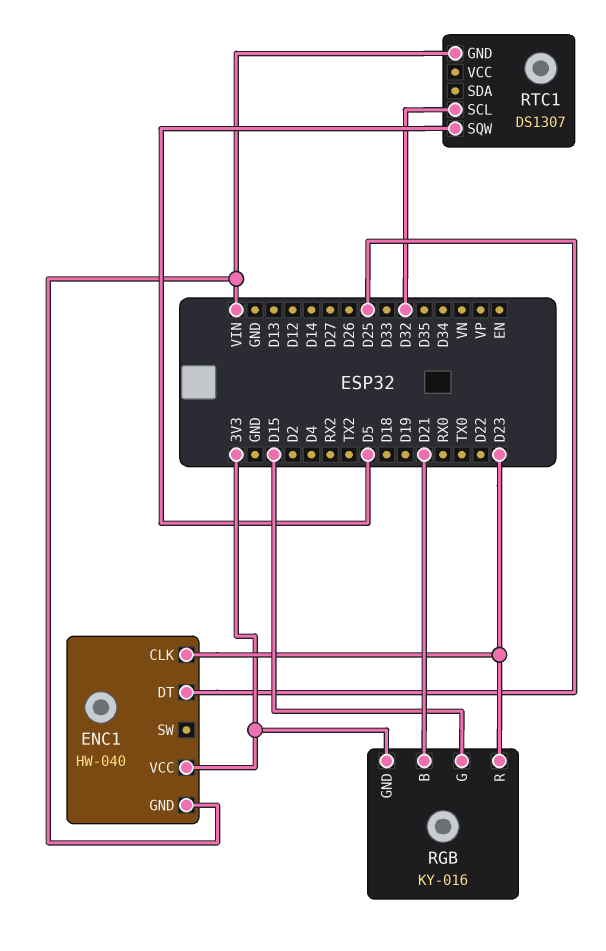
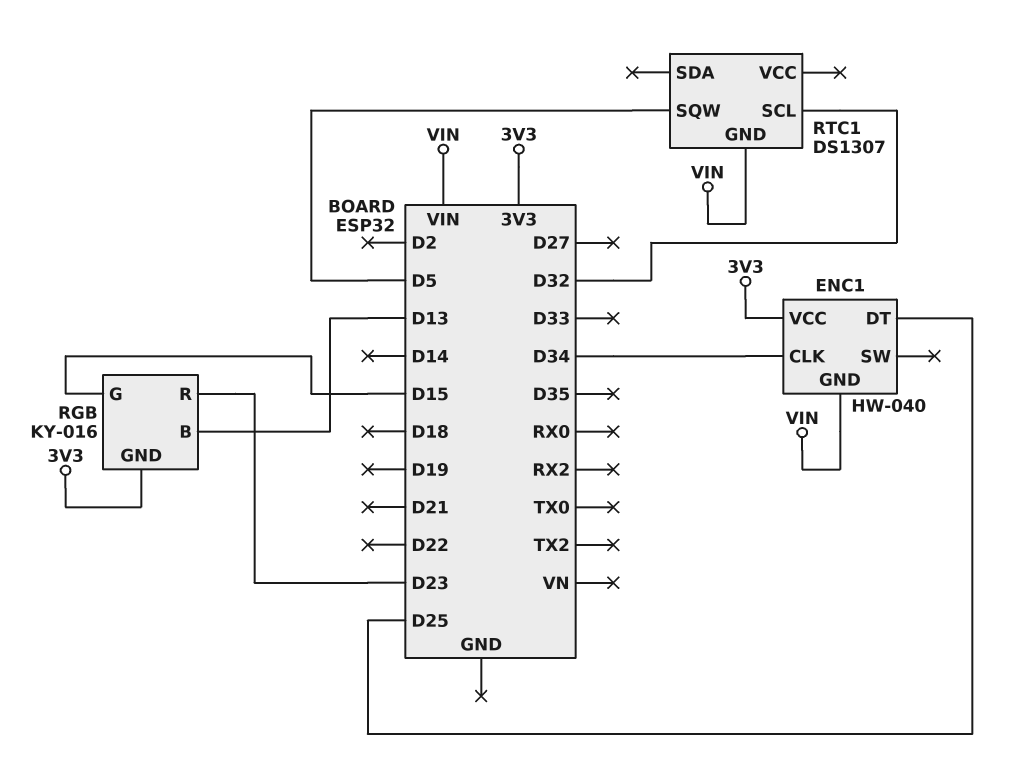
ENC1 pin CLK: D23 -> D34
RGB pin B: D21 -> D13

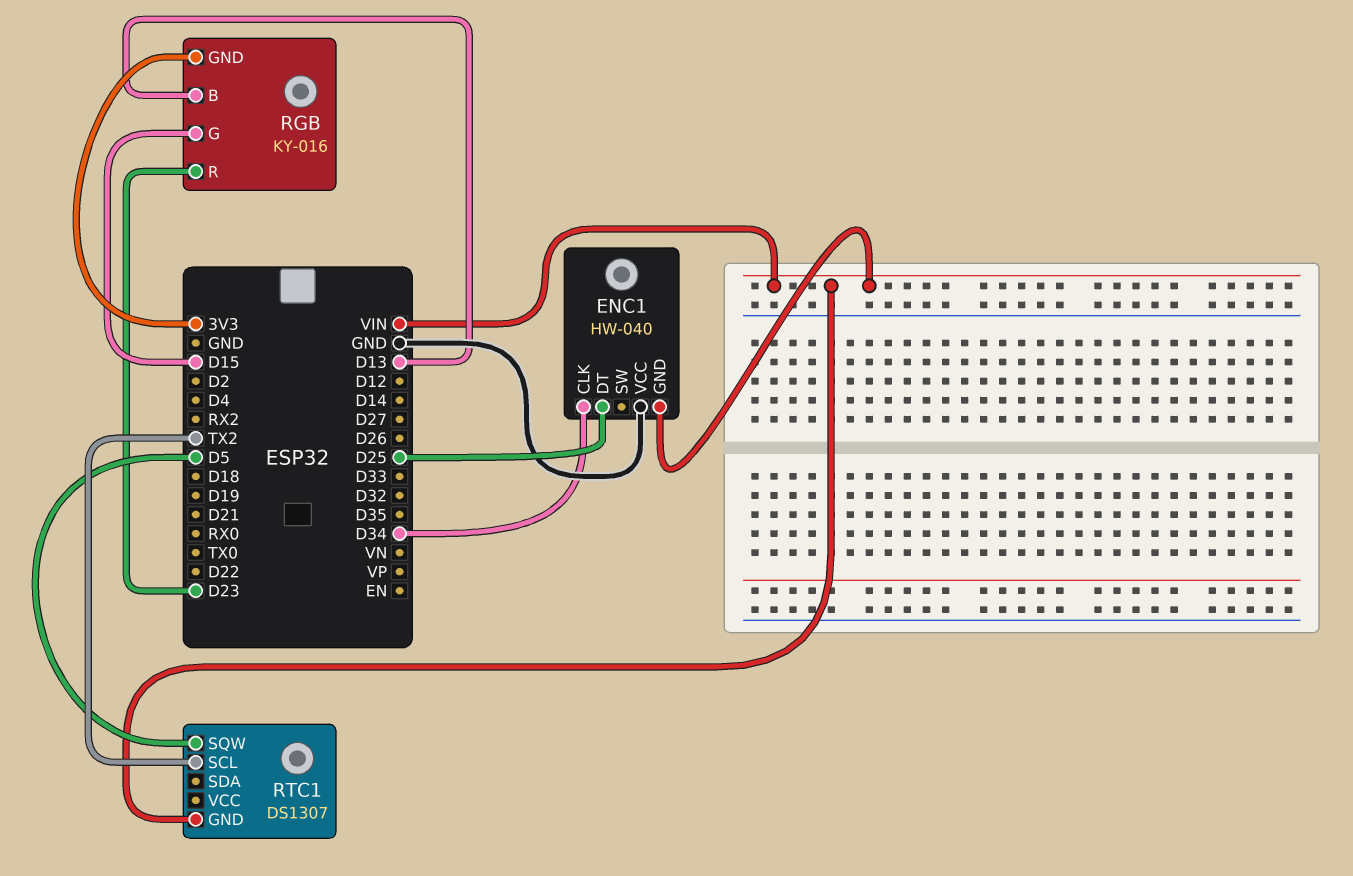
ENC1 pin VCC: 3V3 -> GND
RTC1 pin SCL: D32 -> TX2

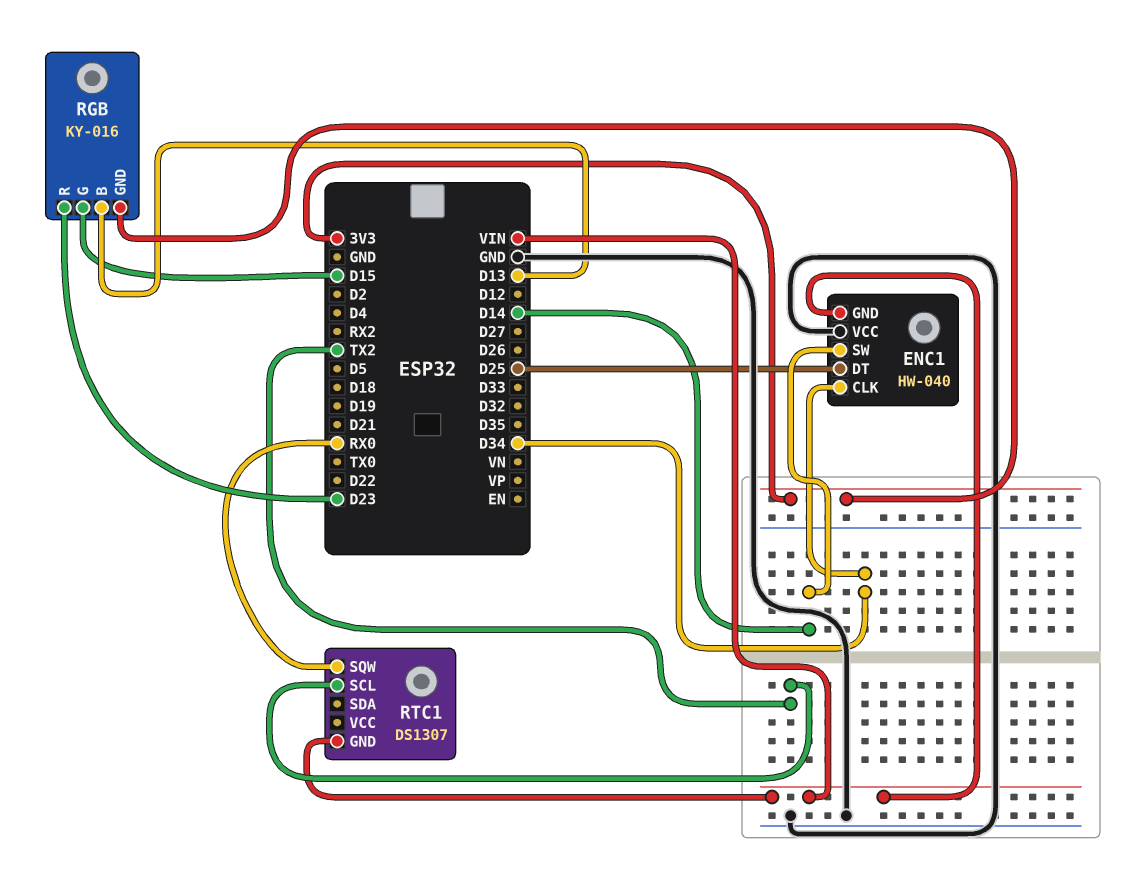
ENC1 pin SW: none -> D14
RTC1 pin SQW: D5 -> RX0

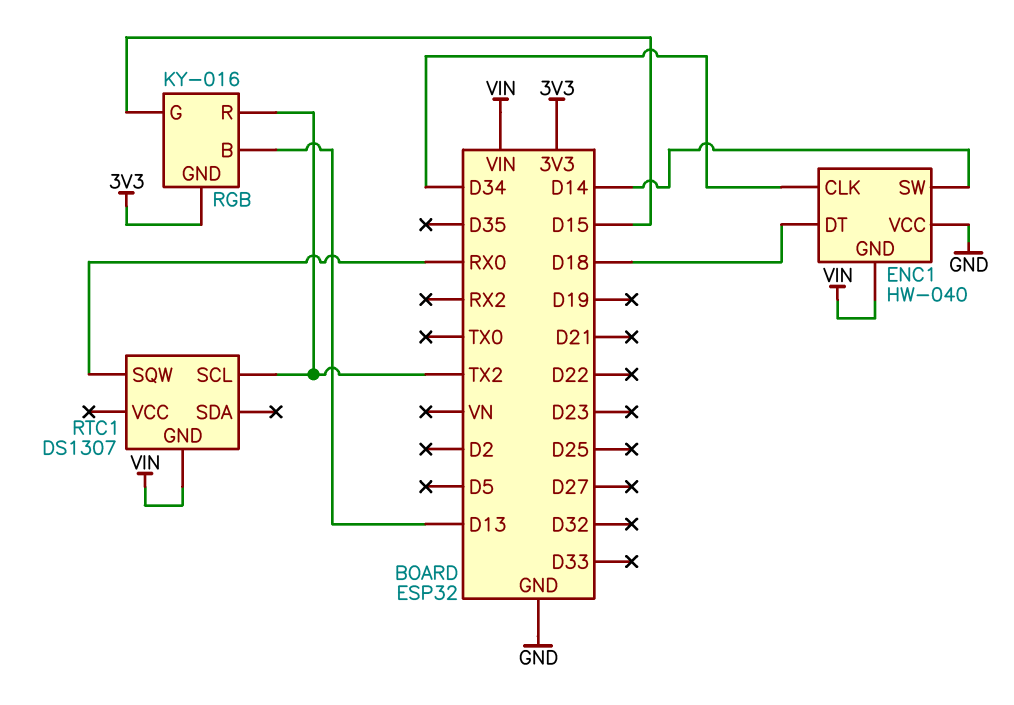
ENC1 pin DT: D25 -> D18
RGB pin R: D23 -> TX2

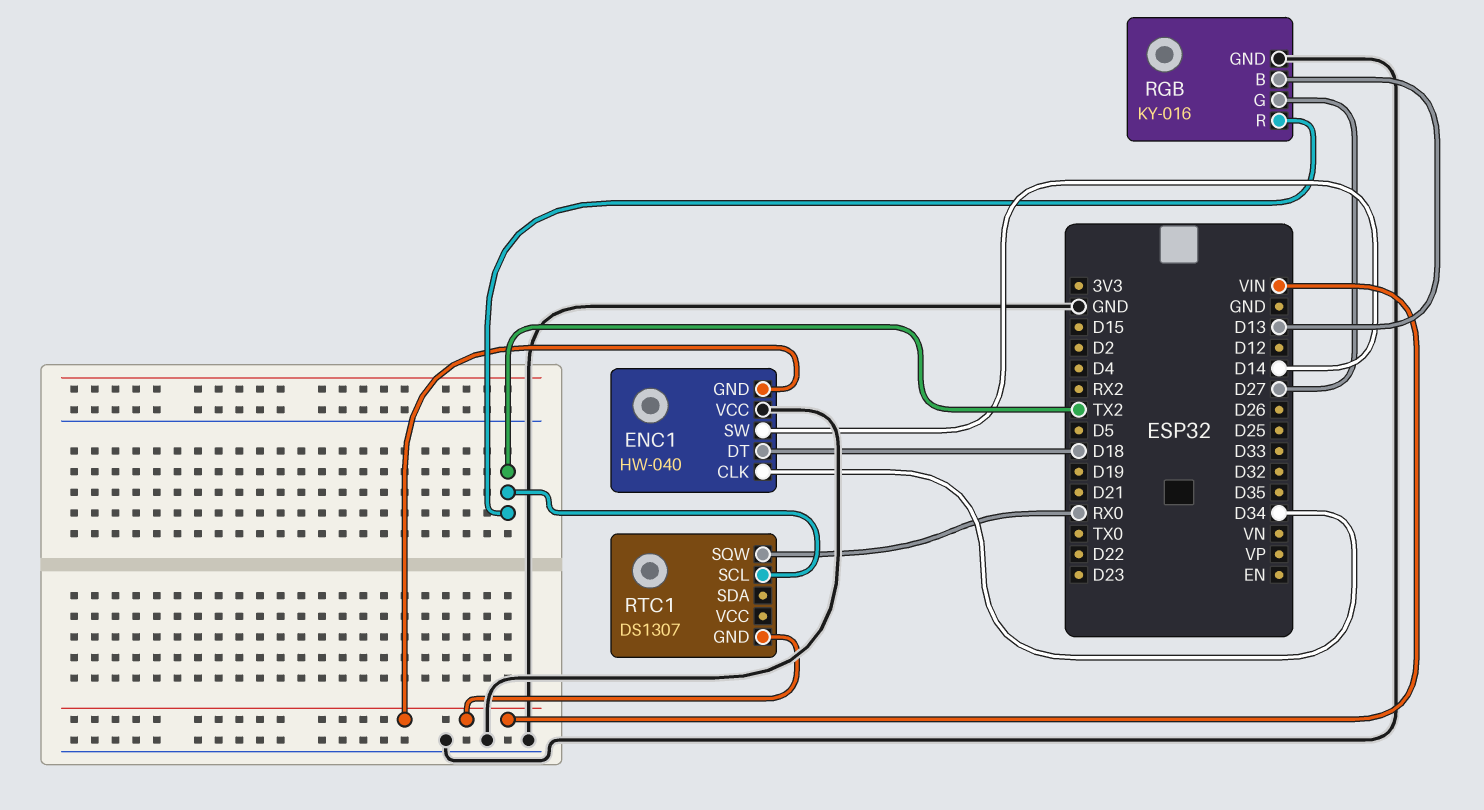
RGB pin G: D15 -> D27
RGB pin GND: 3V3 -> GND

